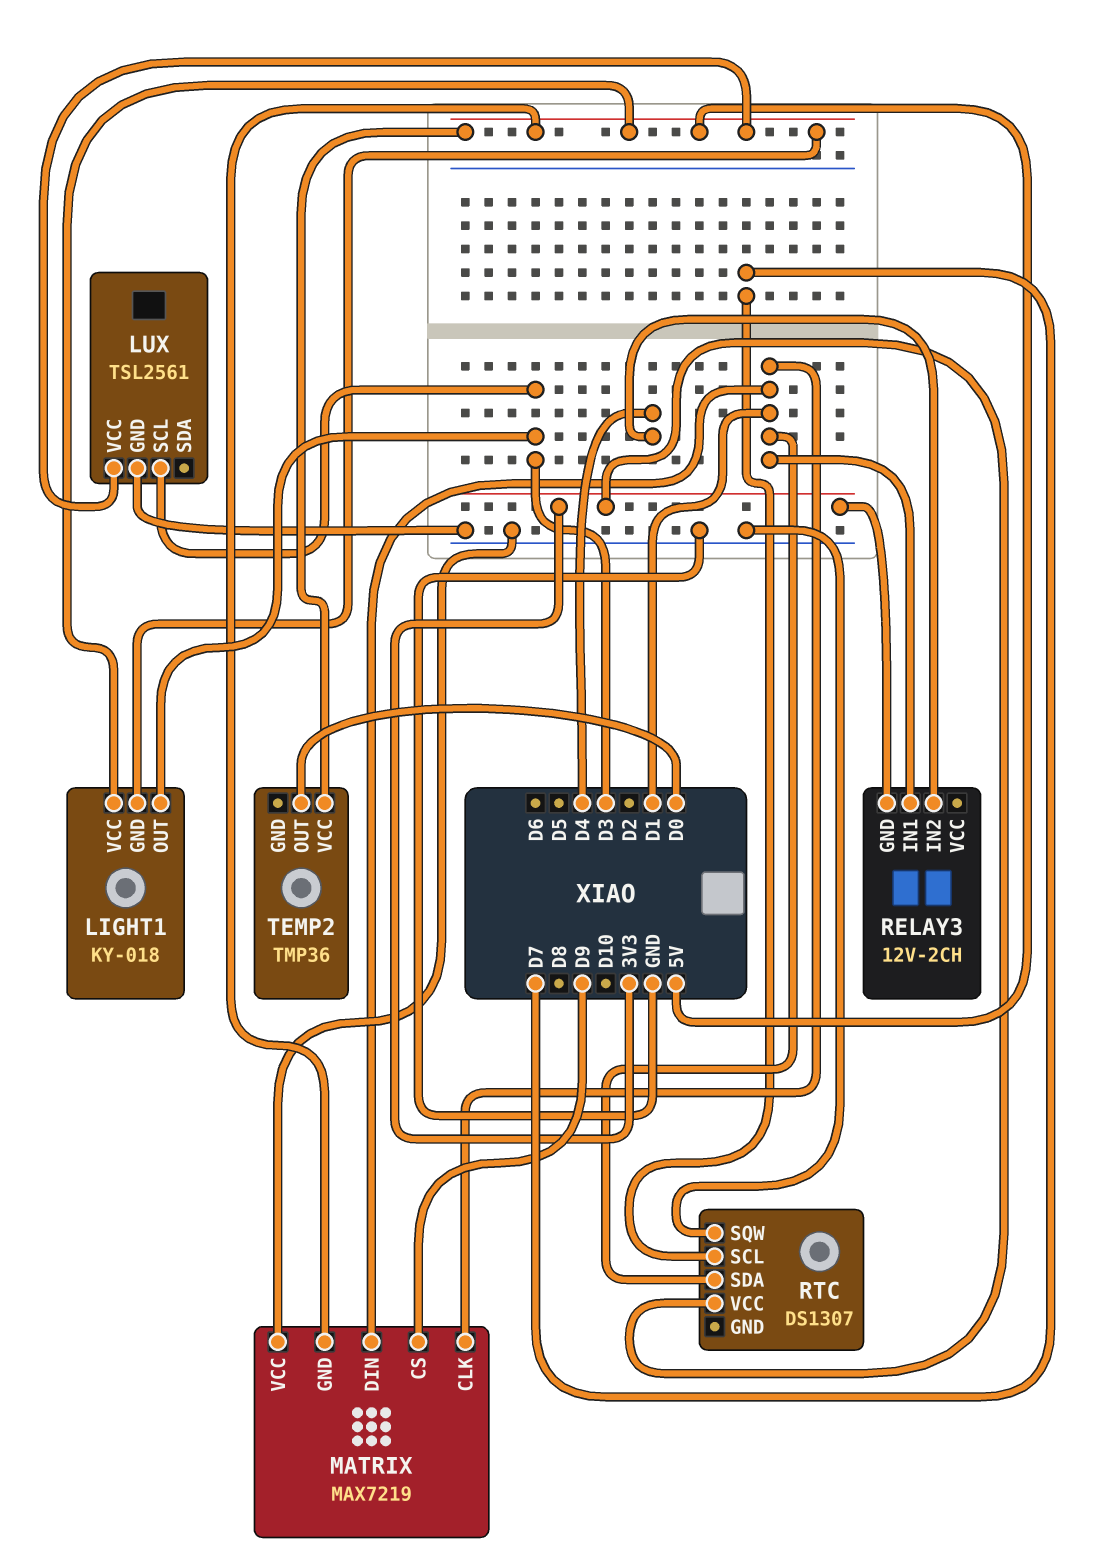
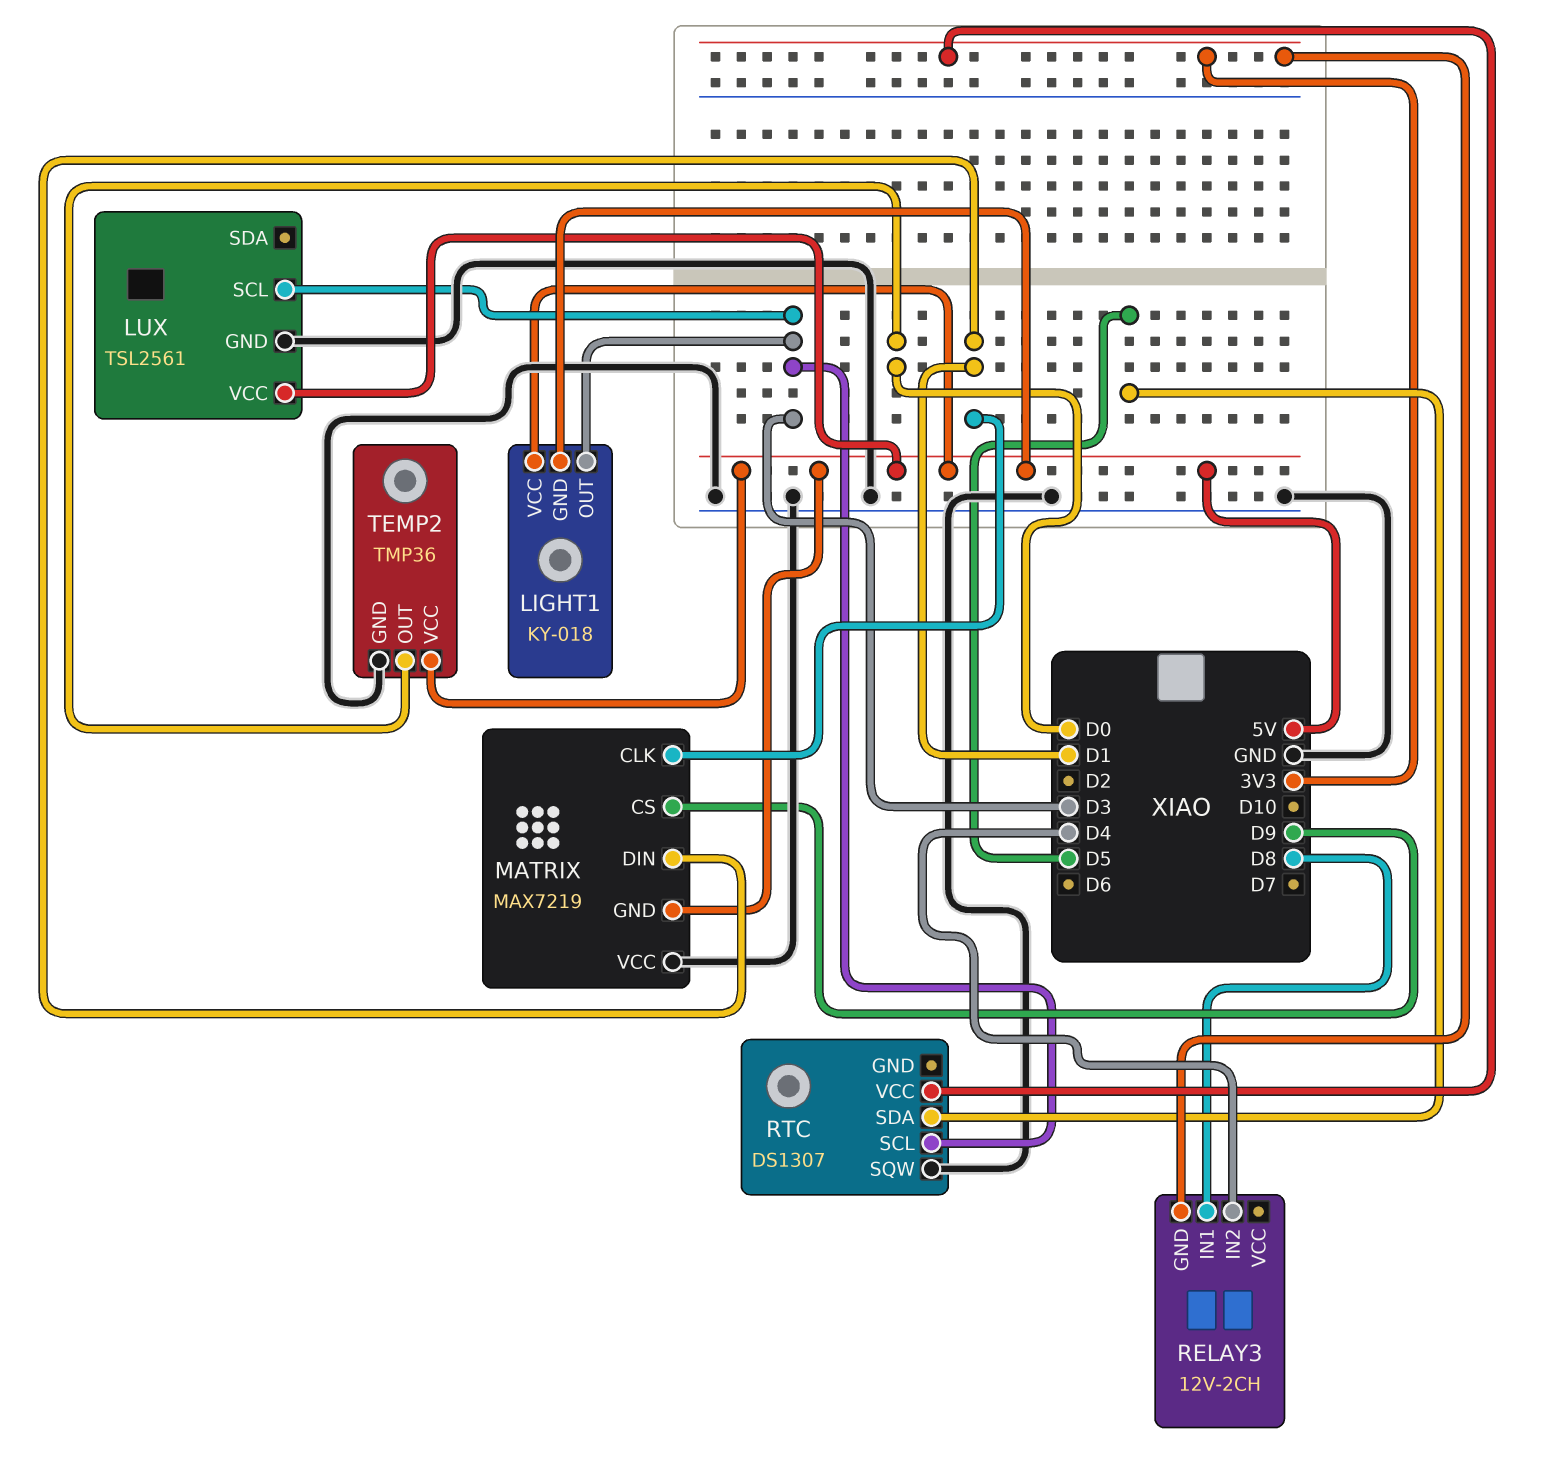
RELAY3 pin IN1: D1 -> D8
RTC pin SCL: D7 -> D3
RTC pin SDA: D1 -> D5
TEMP2 pin GND: none -> GND

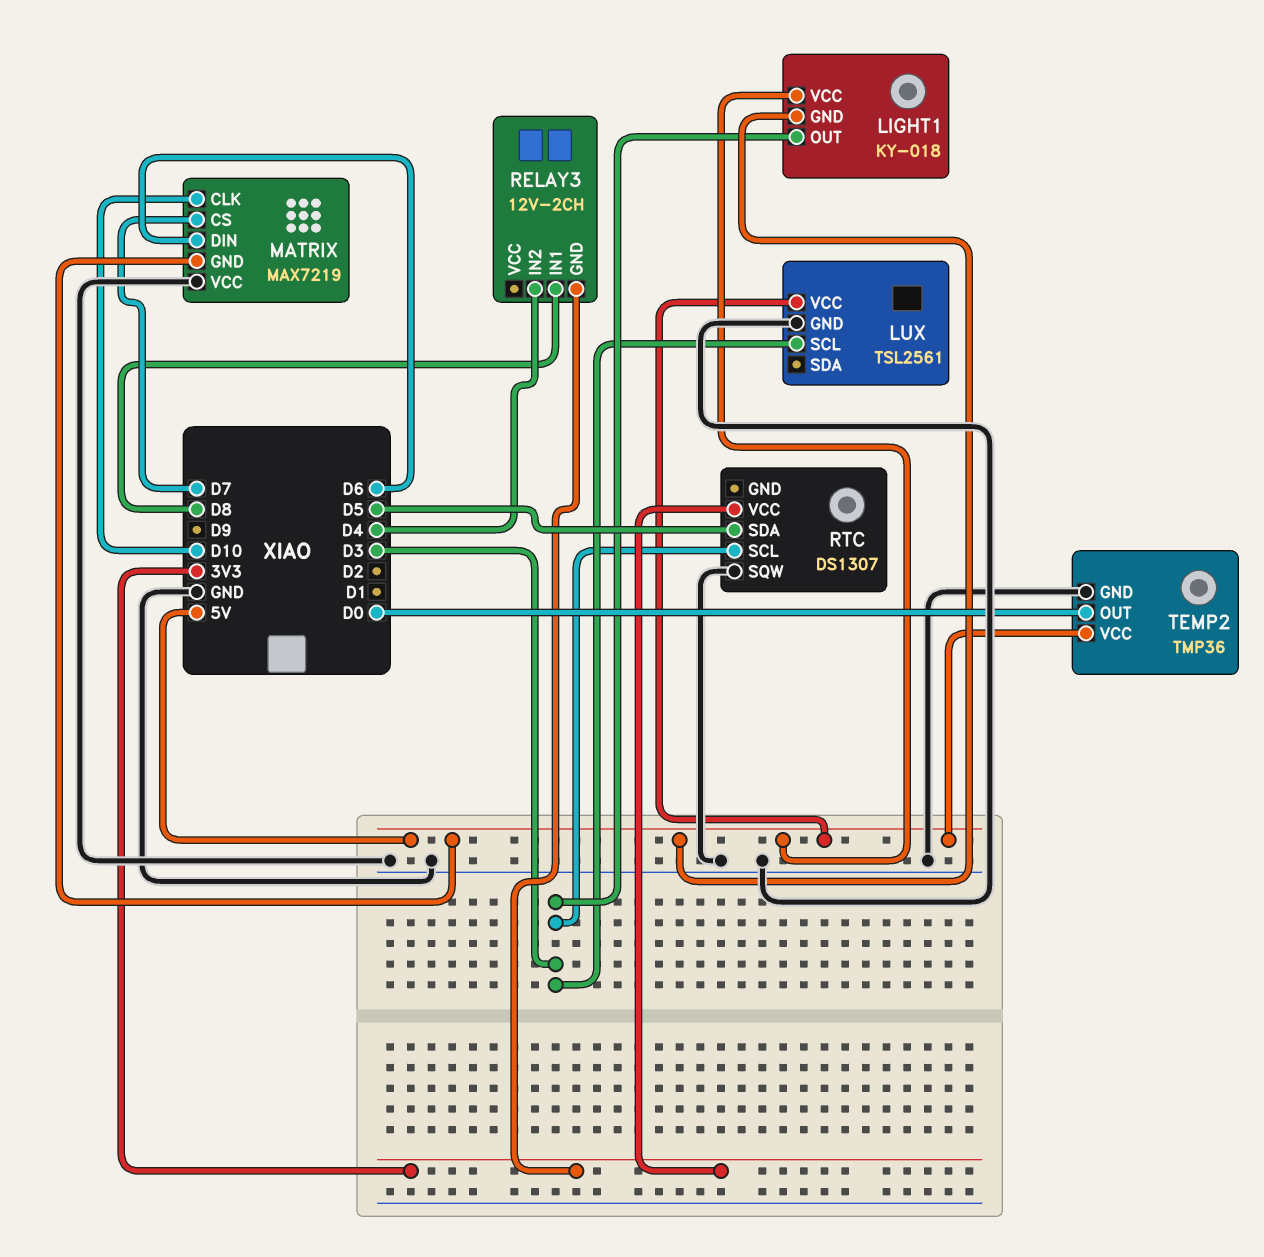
MATRIX pin CLK: D1 -> D10
MATRIX pin CS: D9 -> D7
MATRIX pin DIN: D1 -> D6

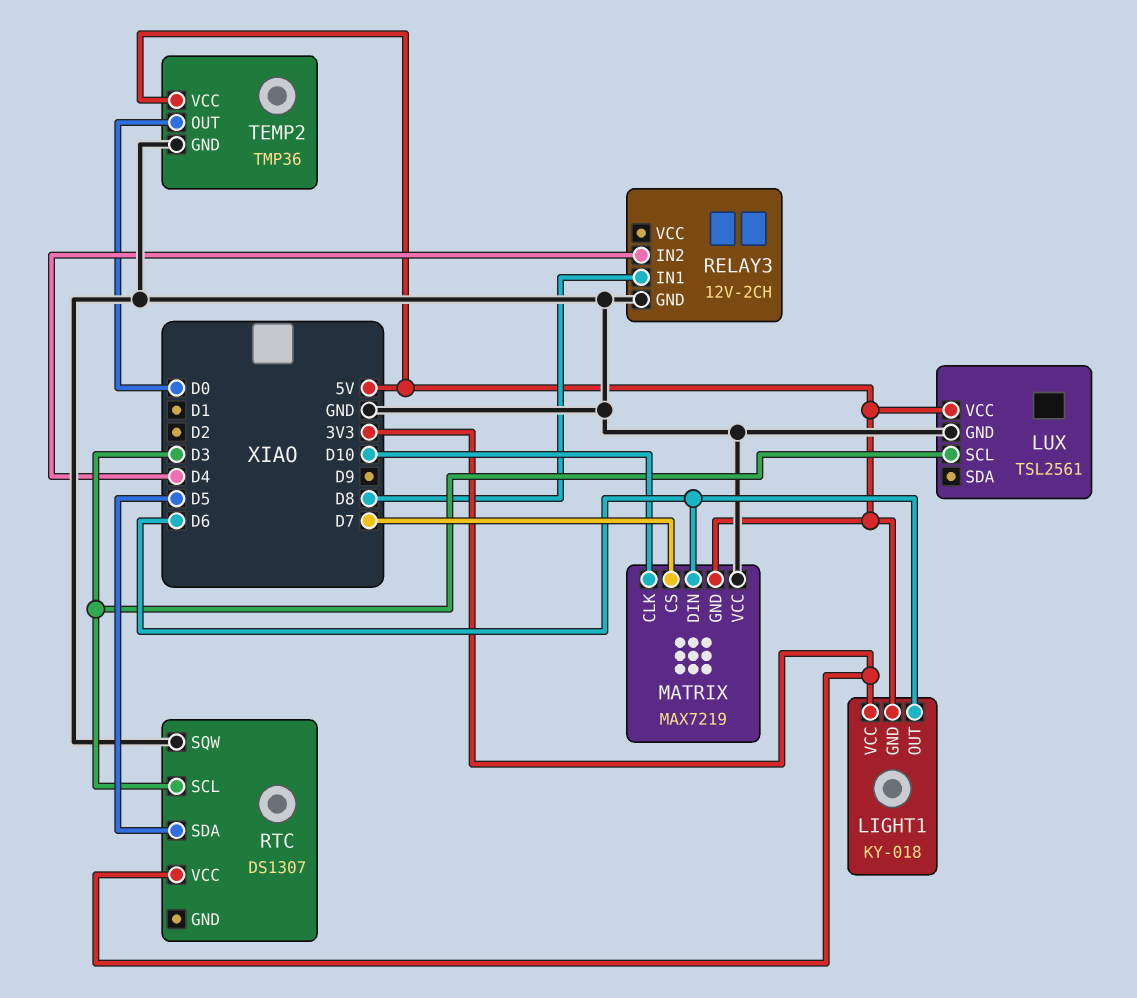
LIGHT1 pin OUT: D3 -> D6
LIGHT1 pin VCC: 5V -> 3V3
RELAY3 pin GND: 3V3 -> GND

